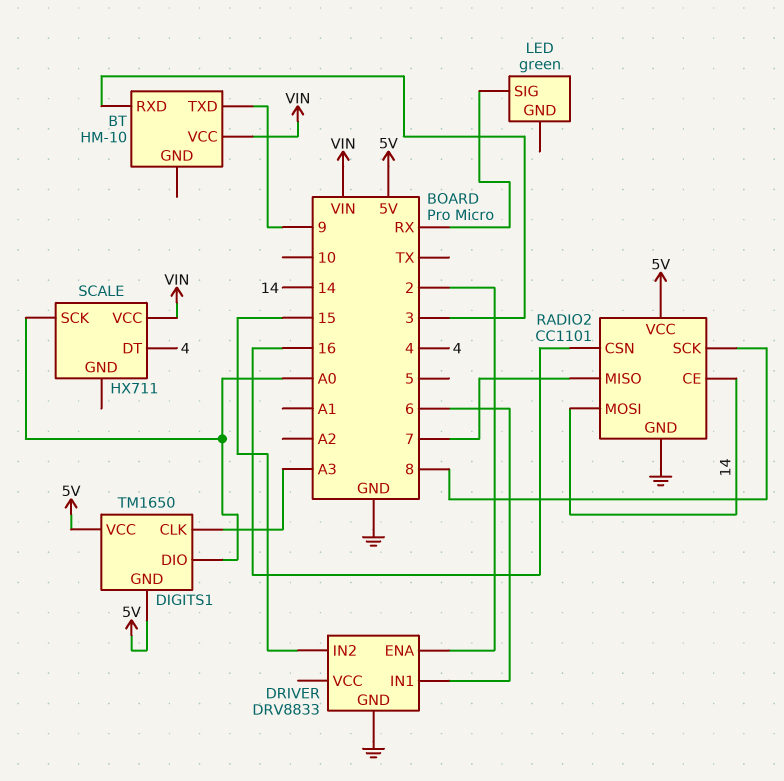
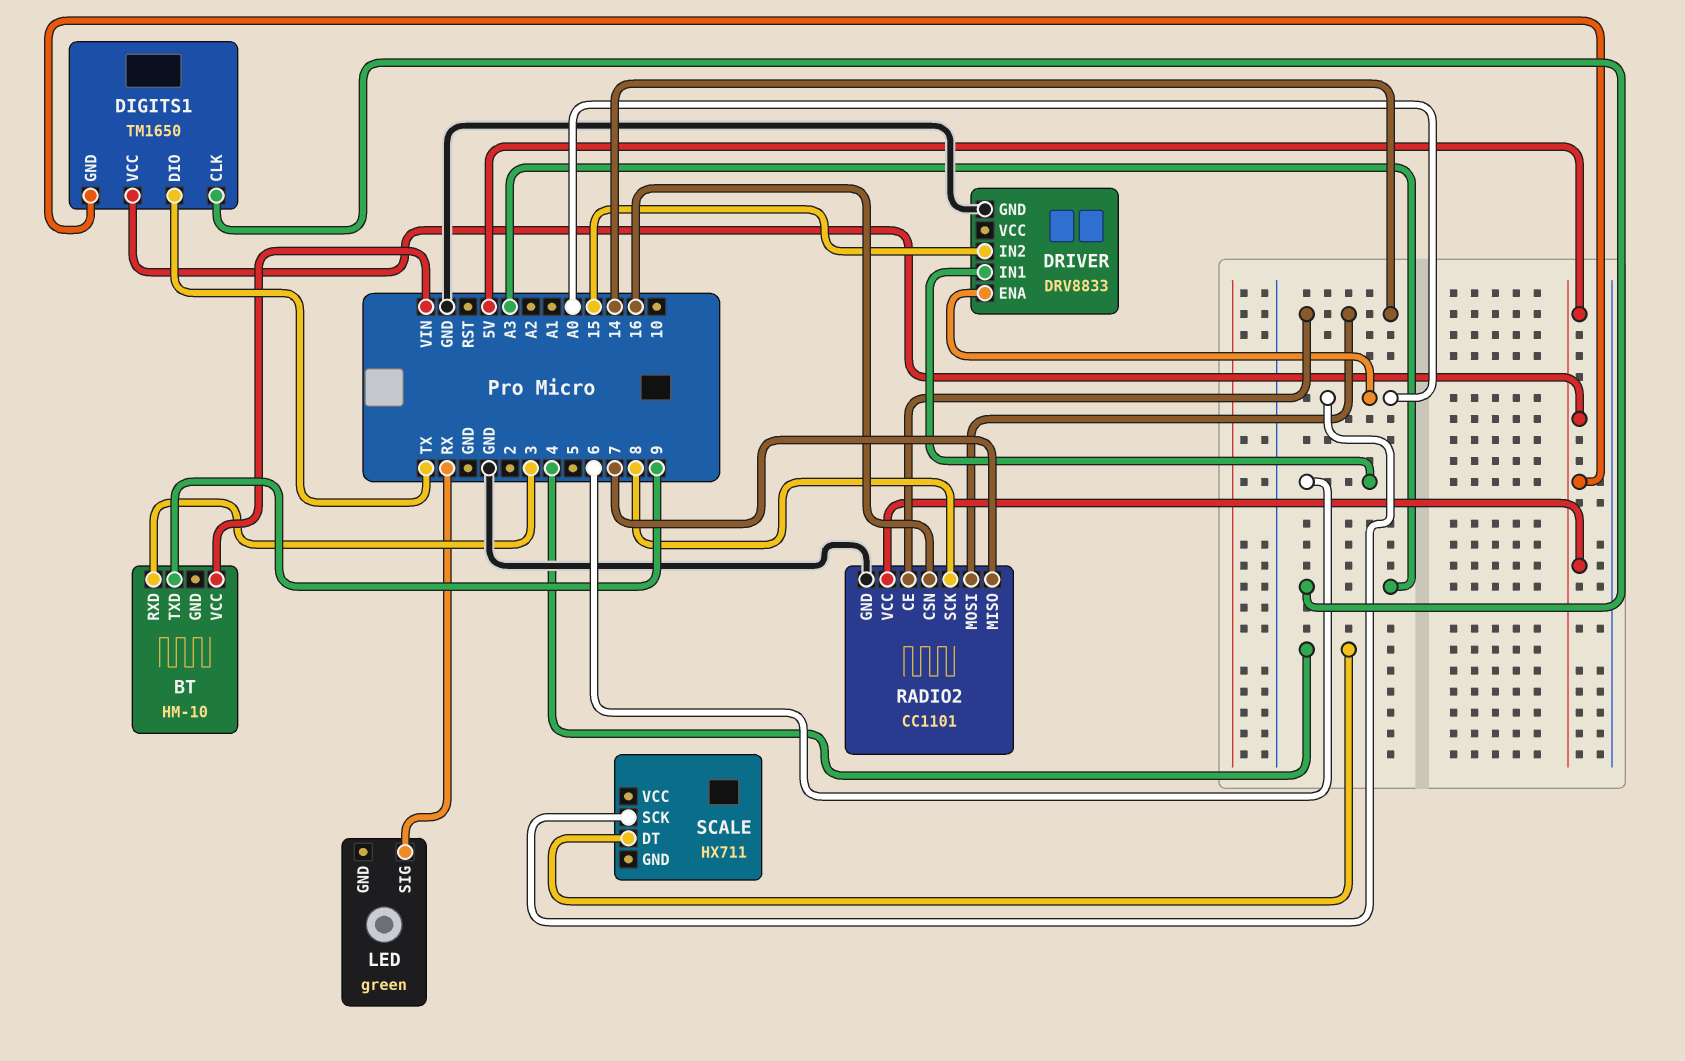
DIGITS1 pin DIO: A0 -> TX
DRIVER pin ENA: 2 -> A0
SCALE pin VCC: VIN -> none

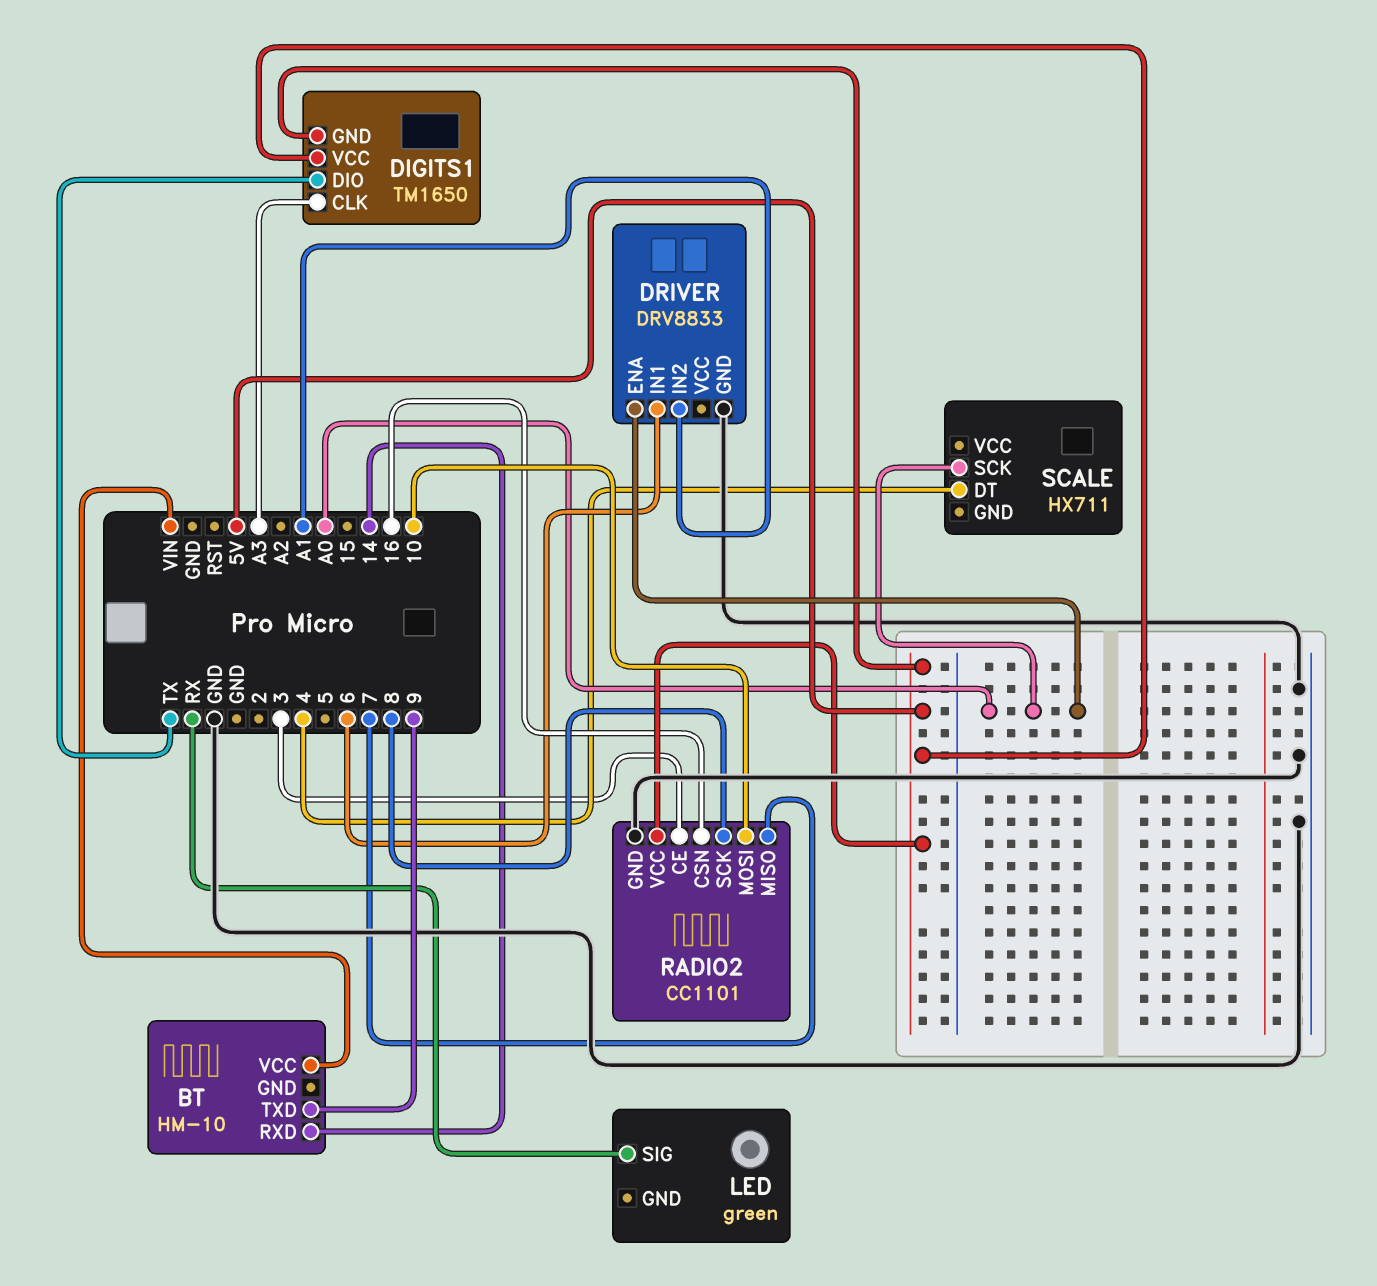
BT pin RXD: 3 -> 14
DRIVER pin IN2: 15 -> A1
RADIO2 pin CE: 14 -> 3
RADIO2 pin MOSI: 14 -> 10

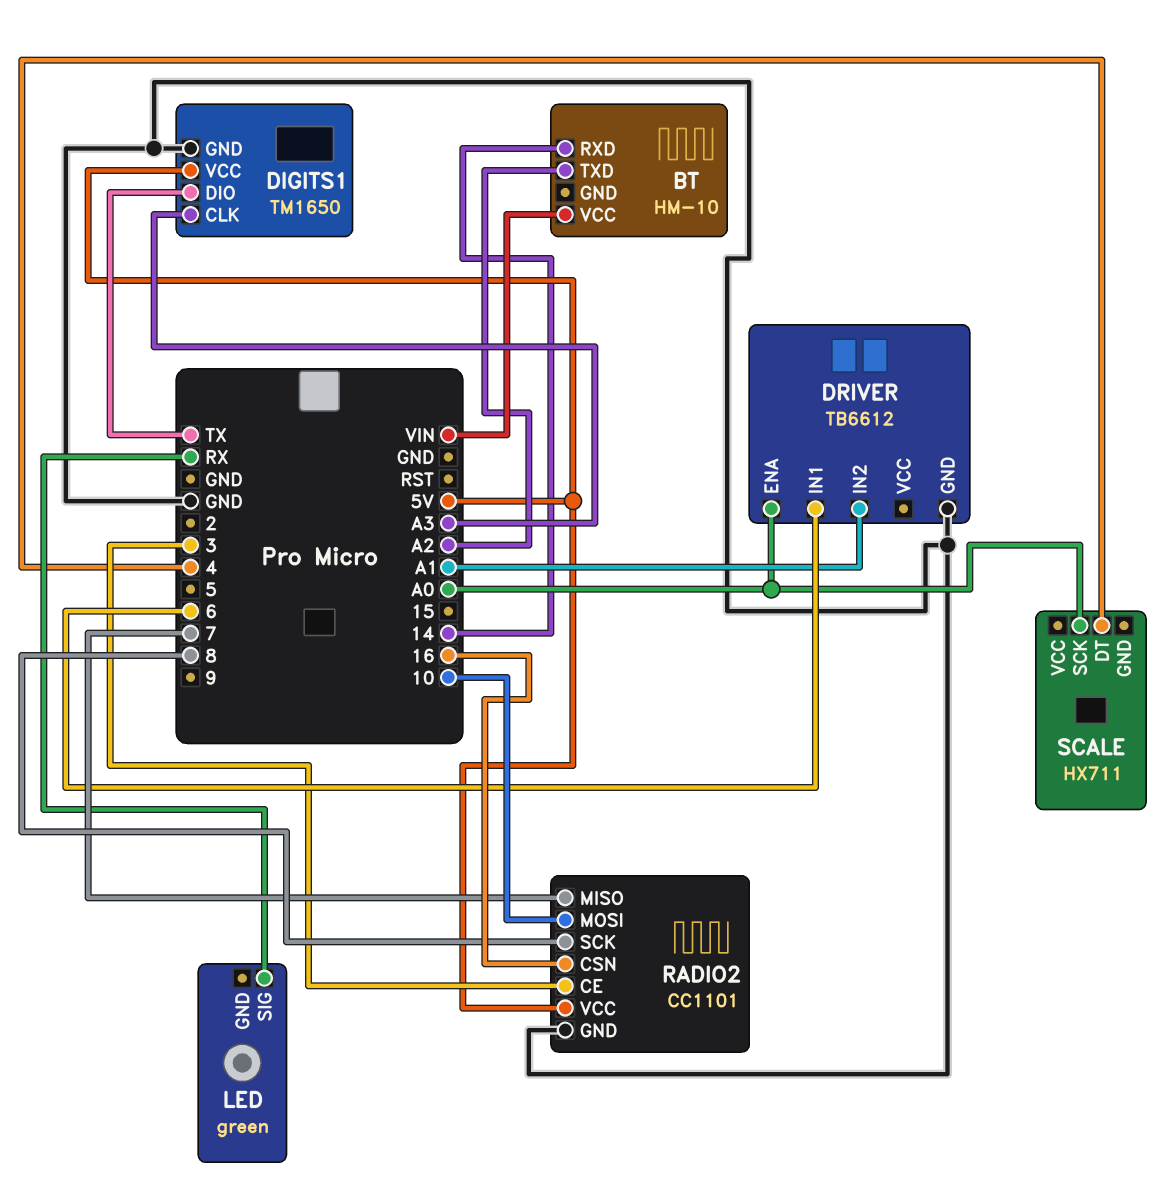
BT pin TXD: 9 -> A2
DIGITS1 pin GND: 5V -> GND
DRIVER: DRV8833 -> TB6612

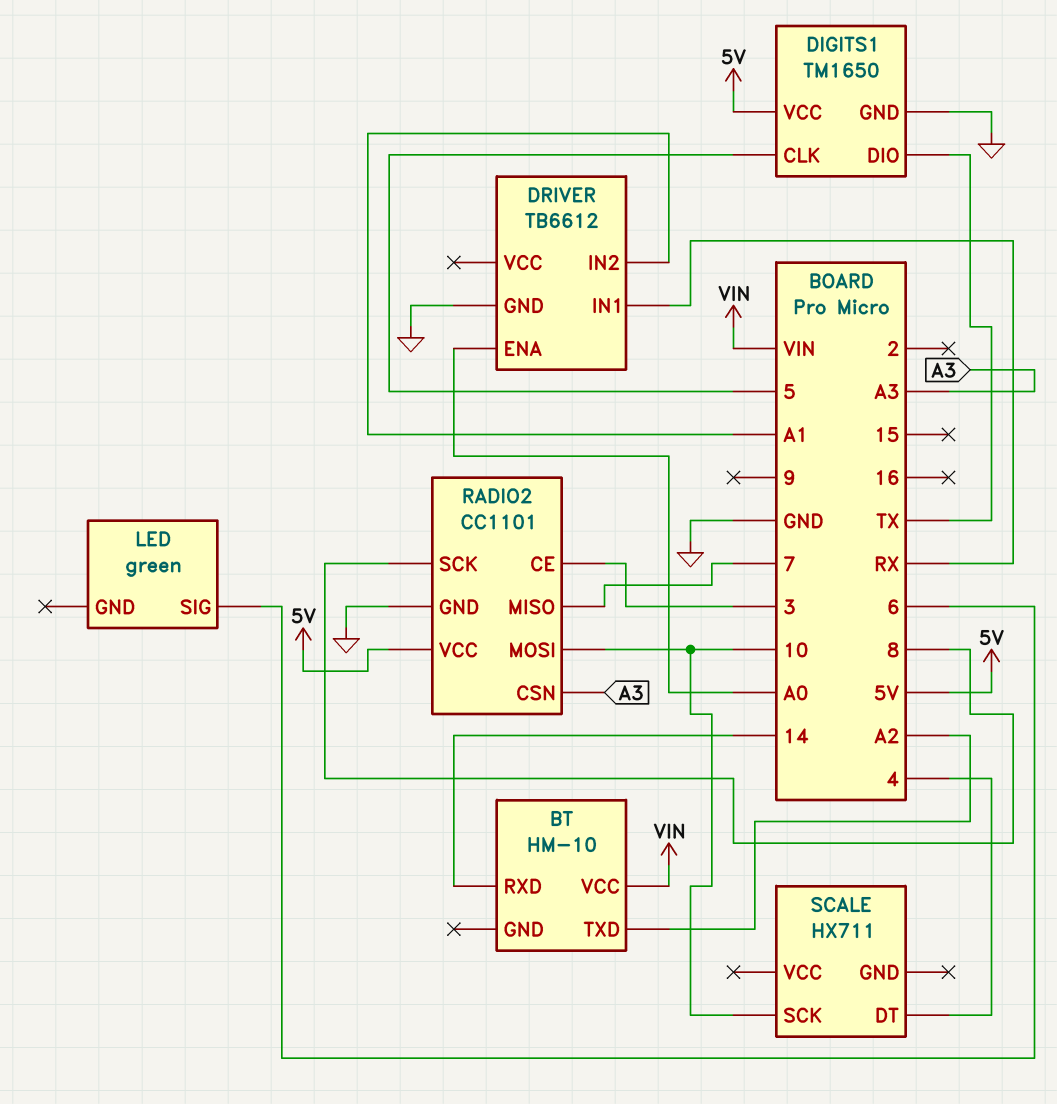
DIGITS1 pin CLK: A3 -> 5
DRIVER pin IN1: 6 -> RX
LED pin SIG: RX -> 6
RADIO2 pin CSN: 16 -> A3
SCALE pin SCK: A0 -> 10

